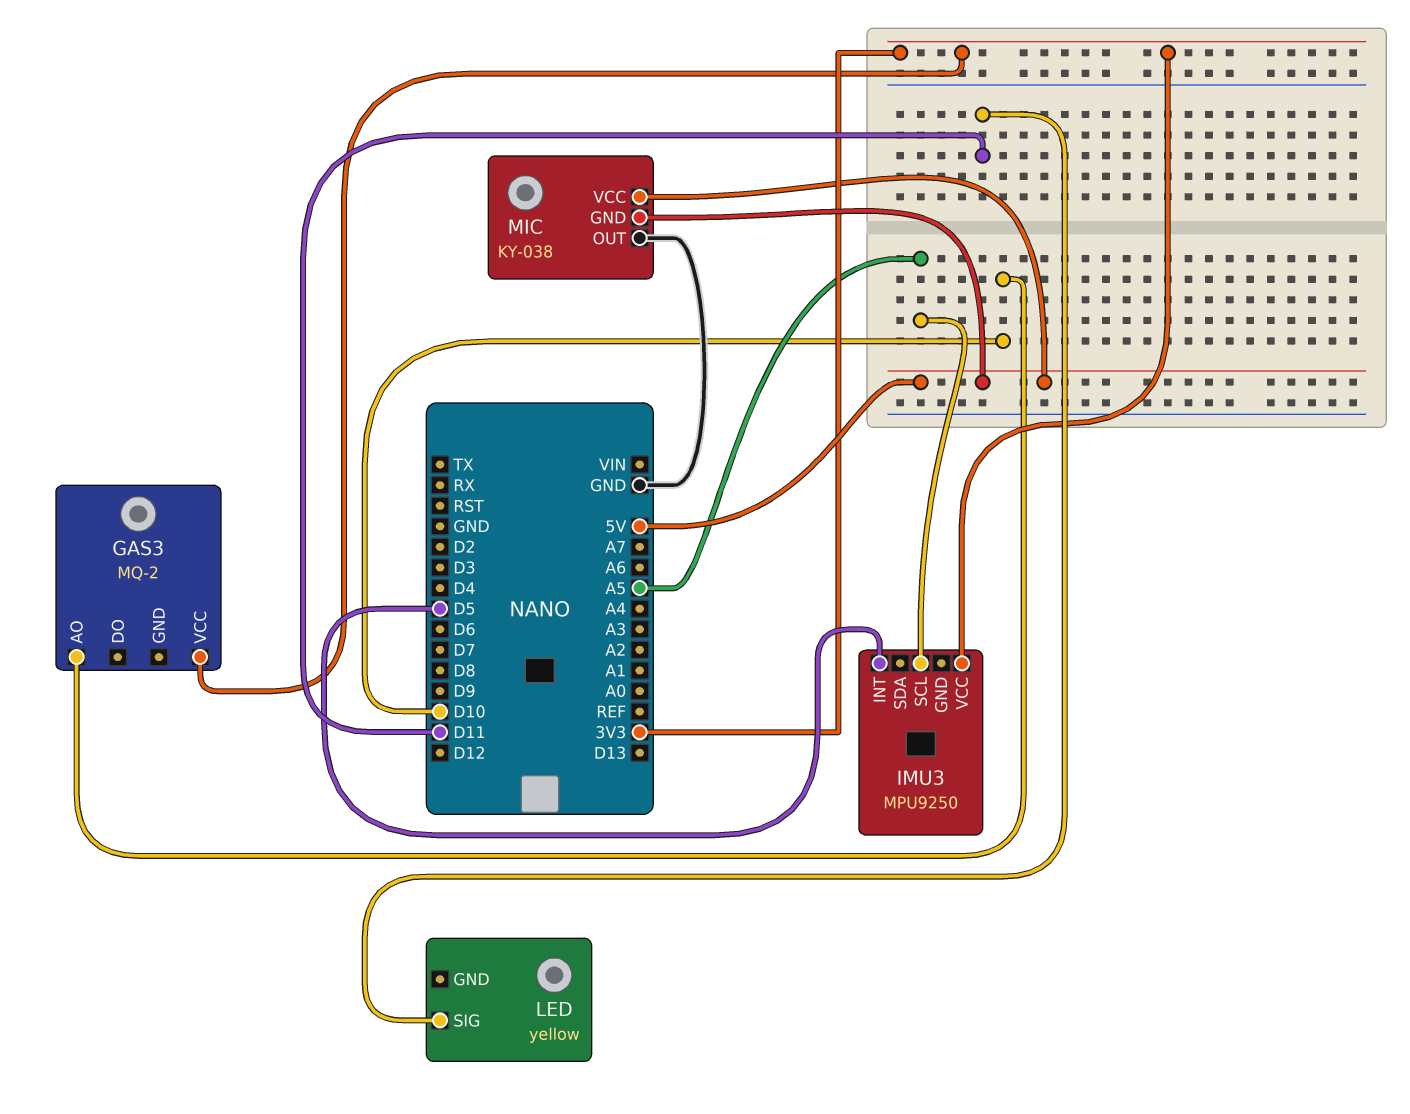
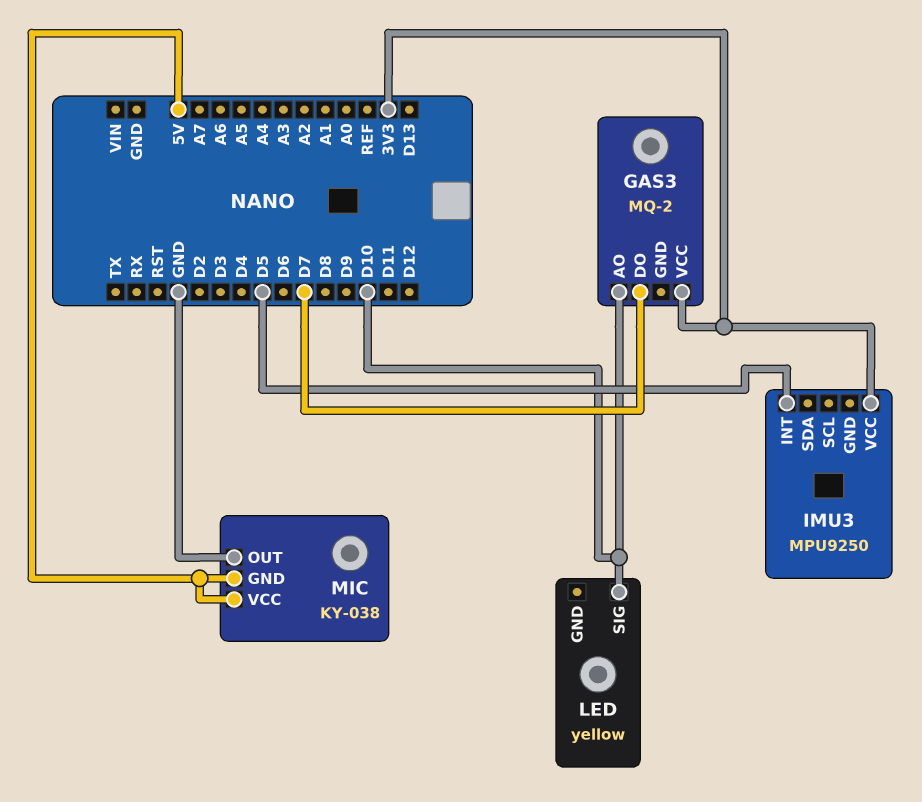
GAS3 pin DO: none -> D7
IMU3 pin SCL: A5 -> none
LED pin SIG: D11 -> D10

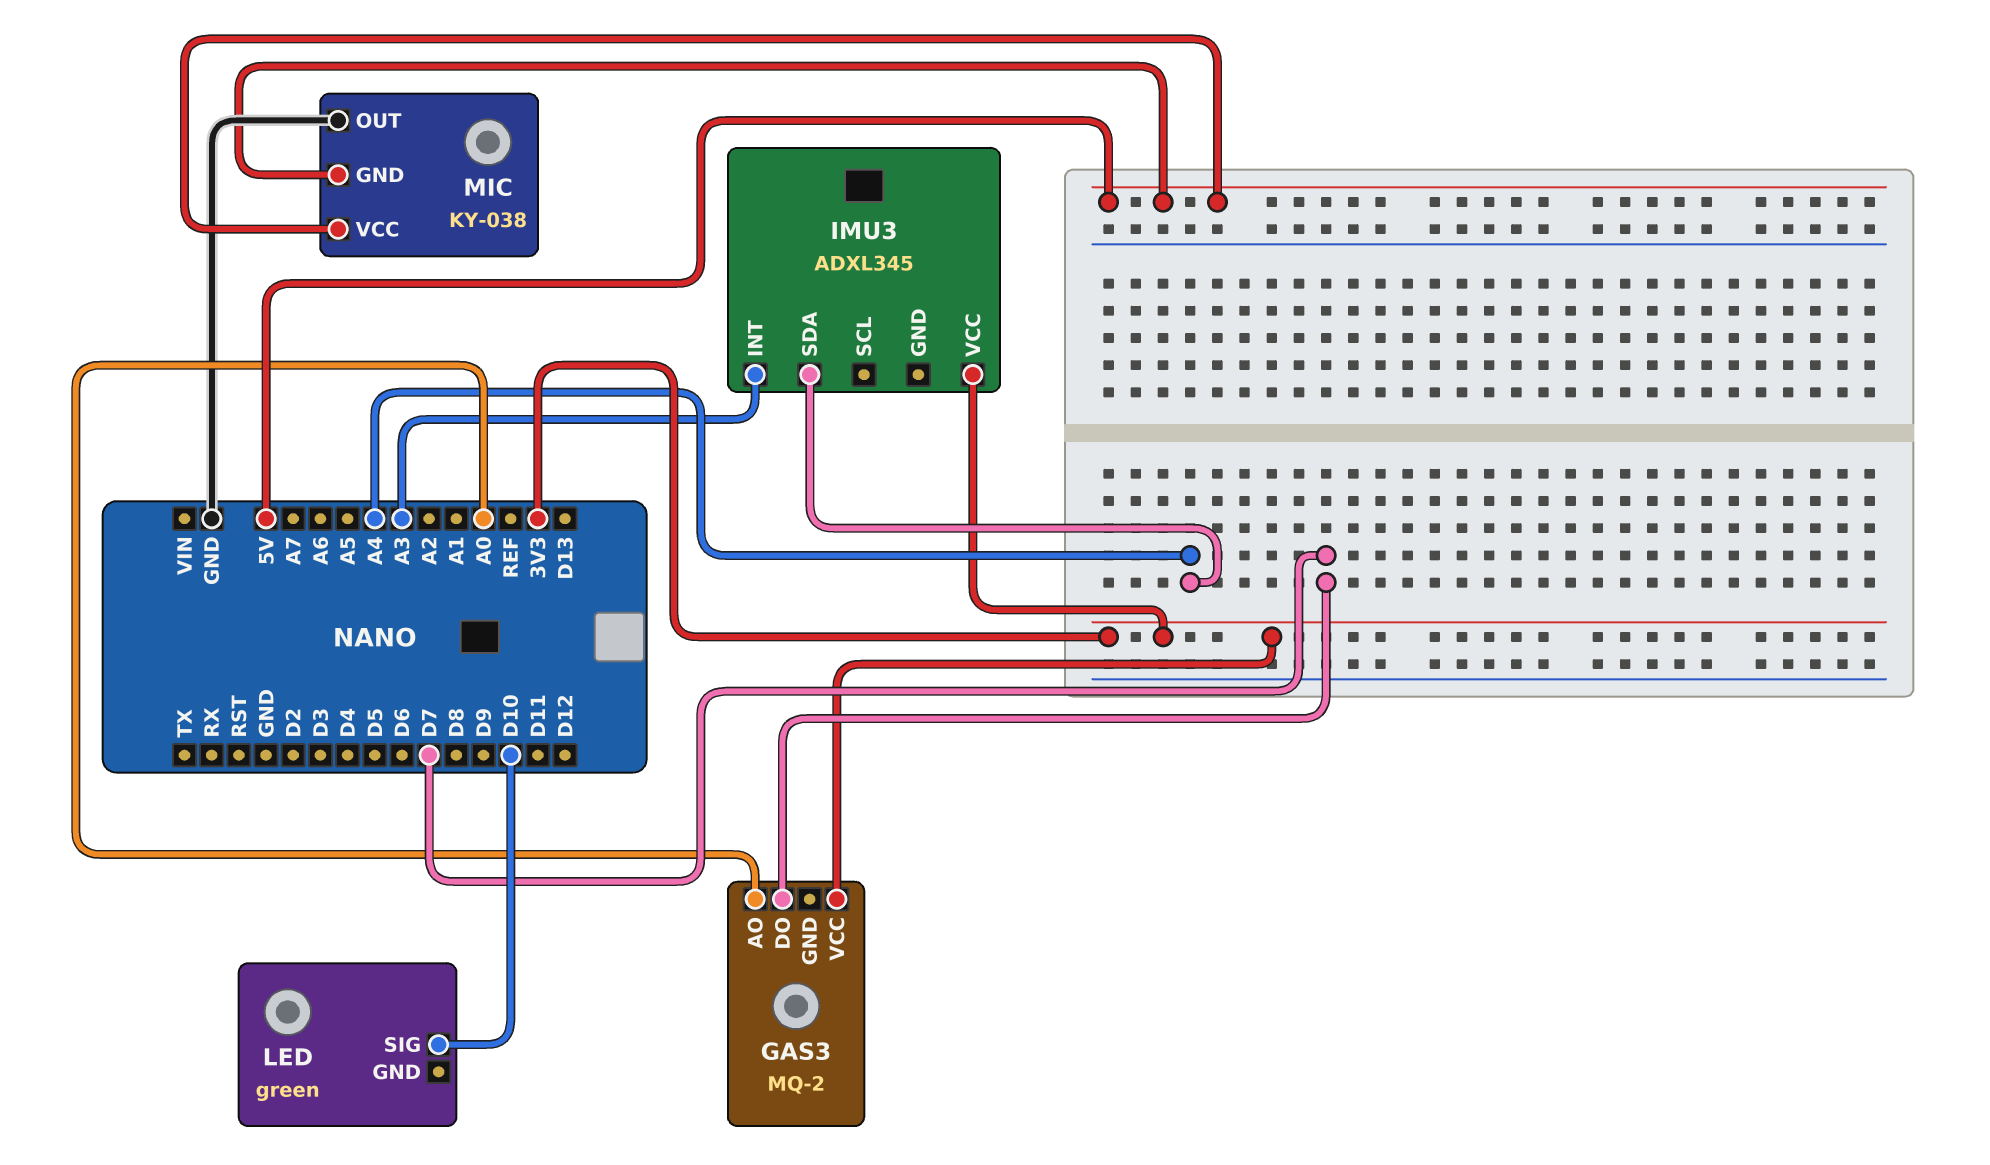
GAS3 pin AO: D10 -> A0
IMU3: MPU9250 -> ADXL345
IMU3 pin INT: D5 -> A3
IMU3 pin SDA: none -> A4
LED: yellow -> green

